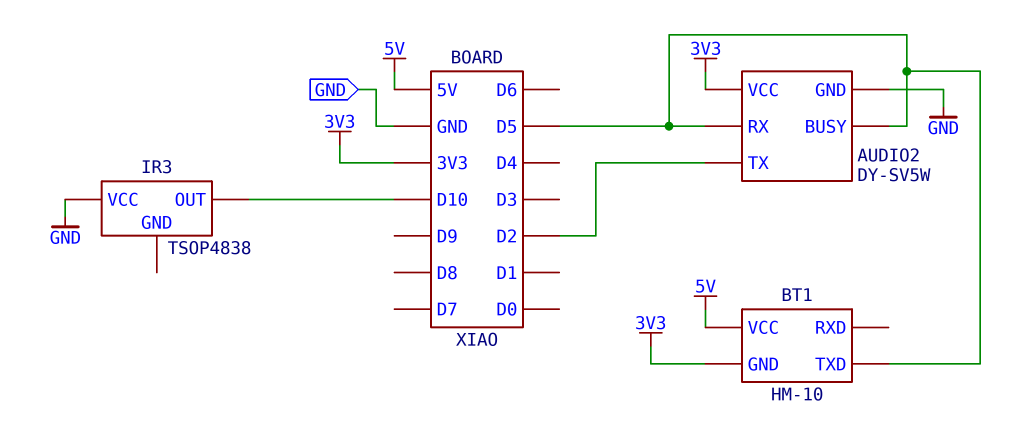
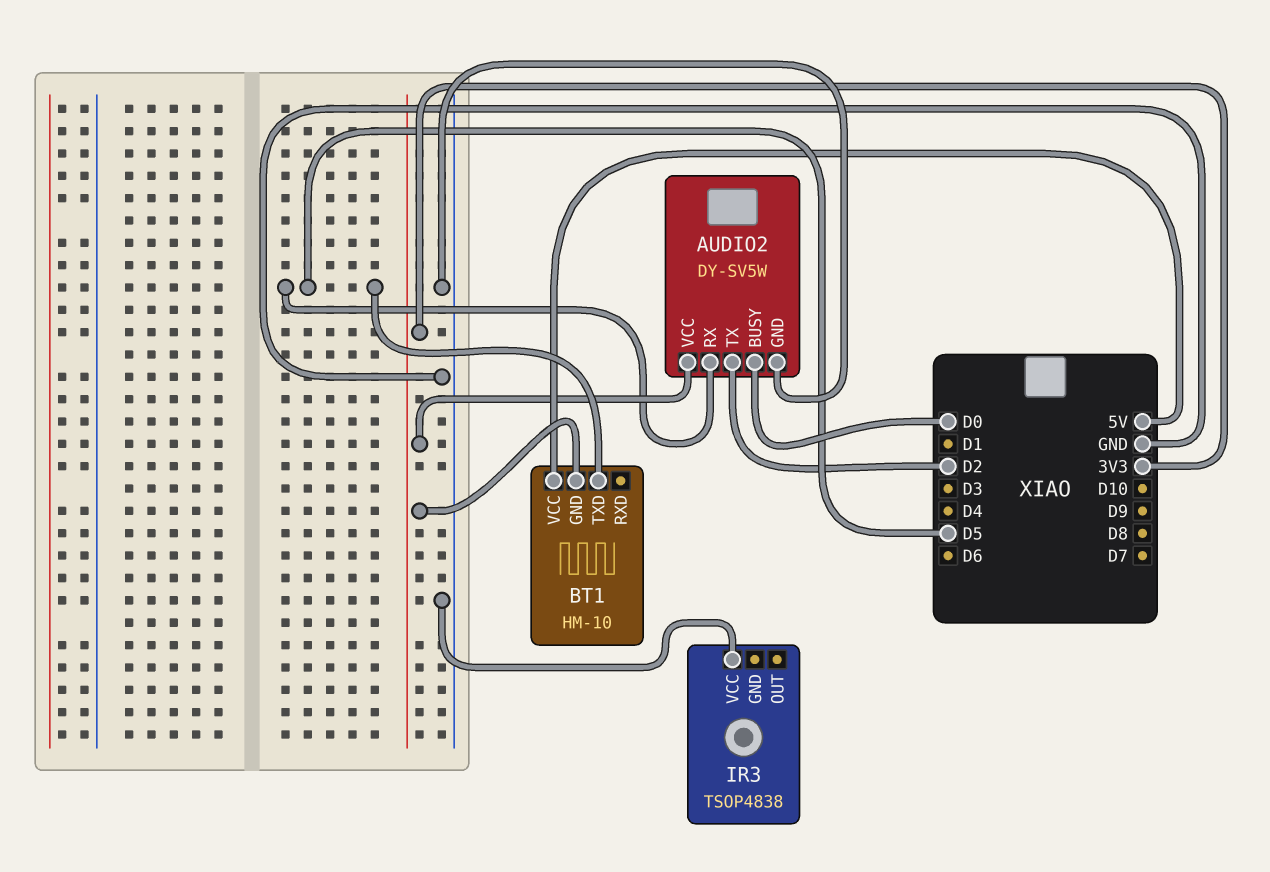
AUDIO2 pin BUSY: D5 -> D0
IR3 pin OUT: D10 -> none

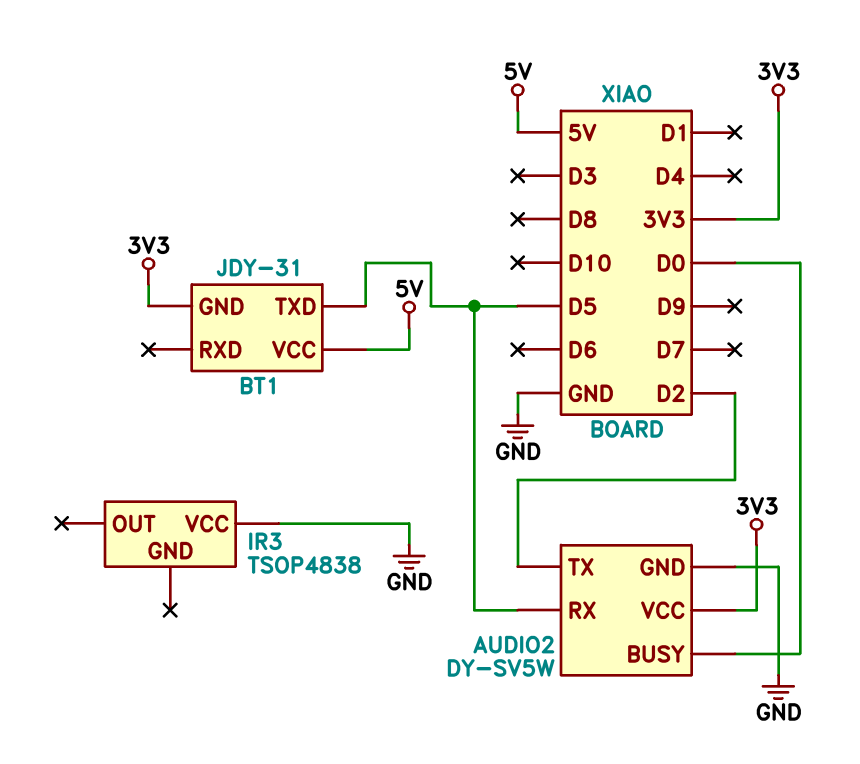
BT1: HM-10 -> JDY-31

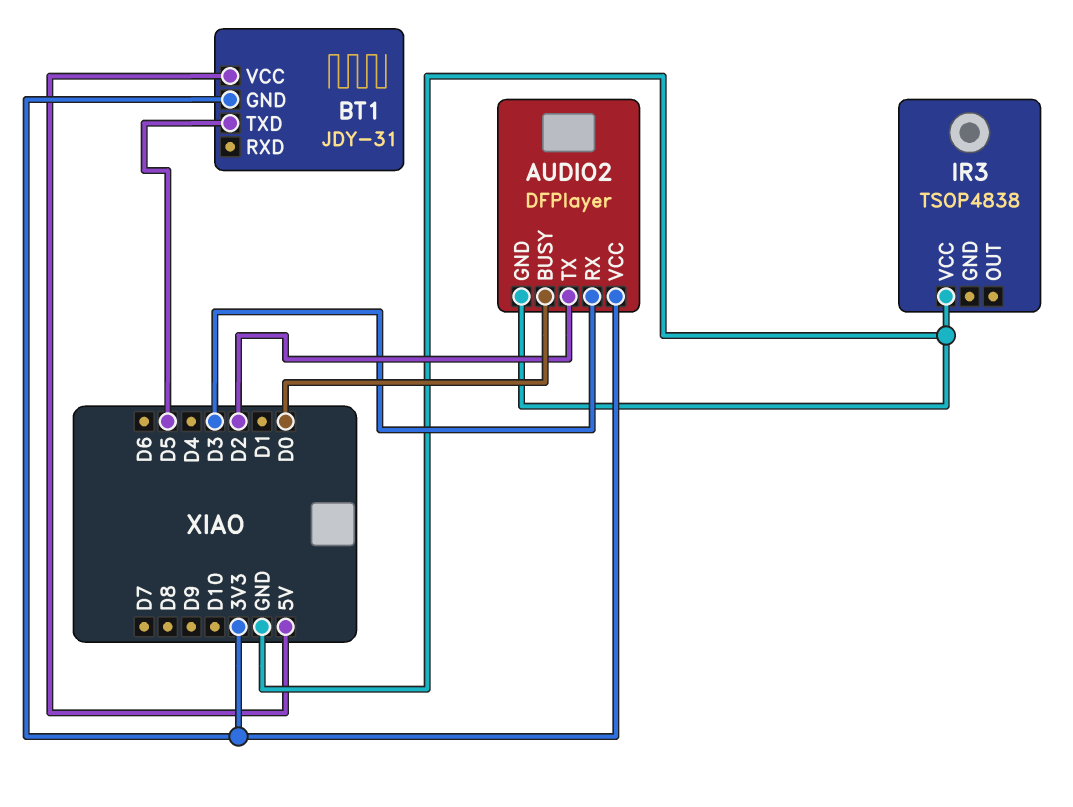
AUDIO2: DY-SV5W -> DFPlayer
AUDIO2 pin RX: D5 -> D3

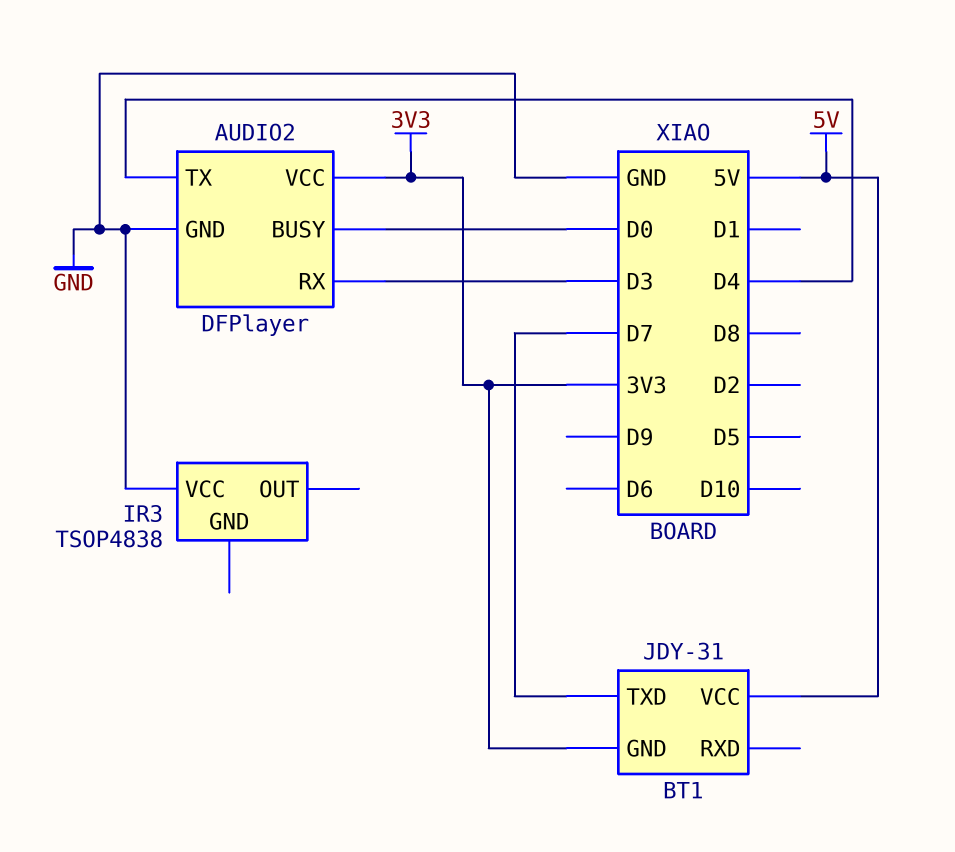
AUDIO2 pin TX: D2 -> D4
BT1 pin TXD: D5 -> D7

